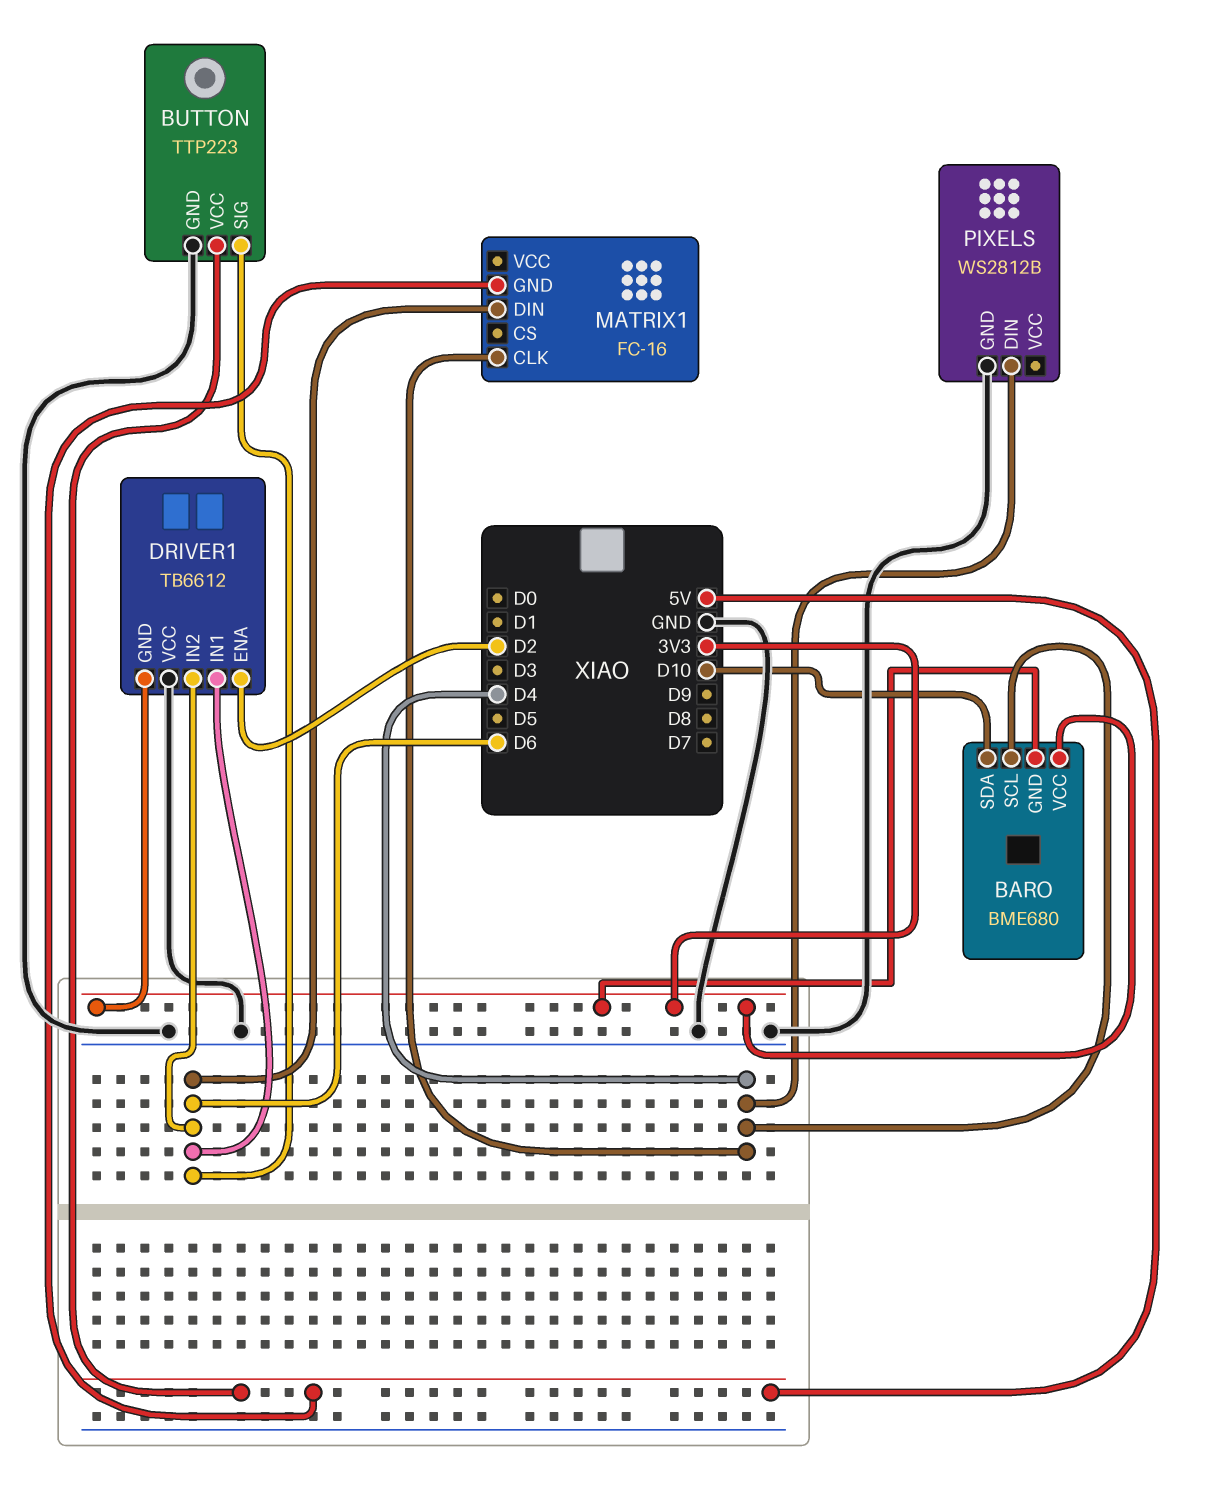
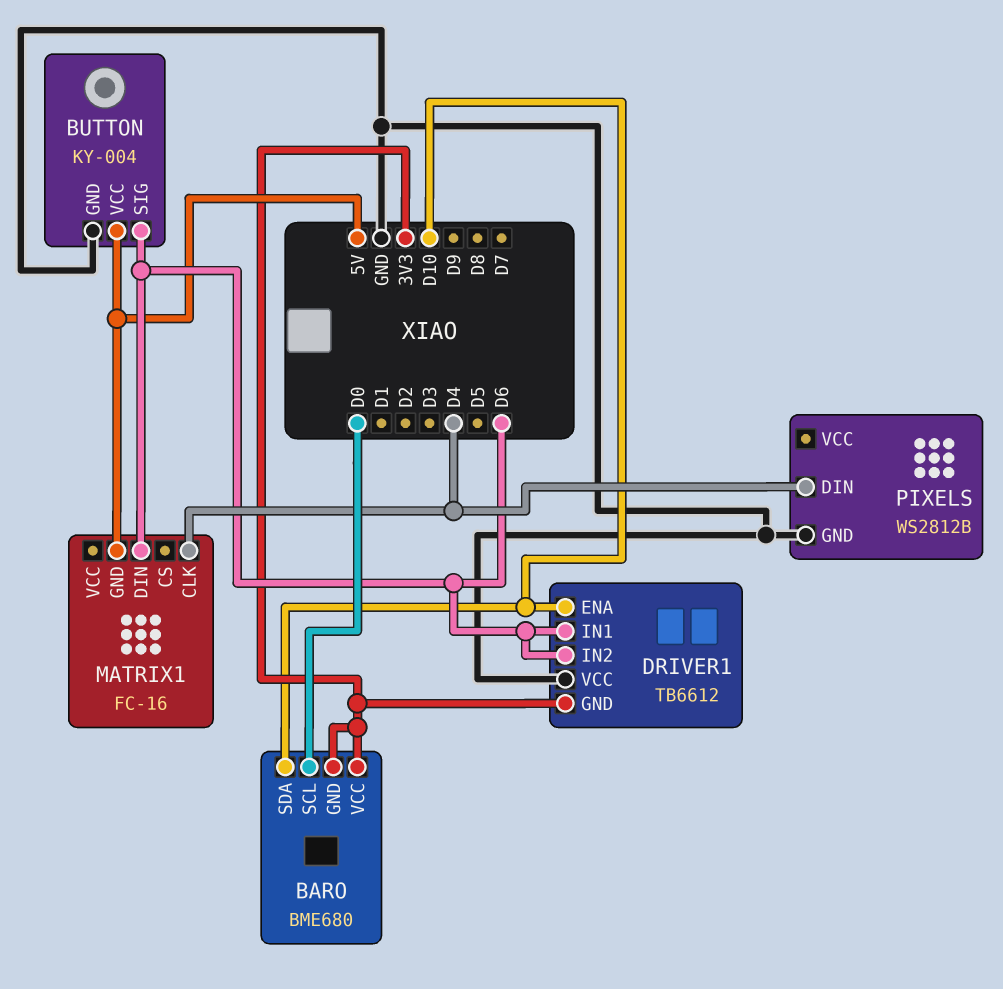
BARO pin SCL: D4 -> D0
BUTTON: TTP223 -> KY-004
DRIVER1 pin ENA: D2 -> D10

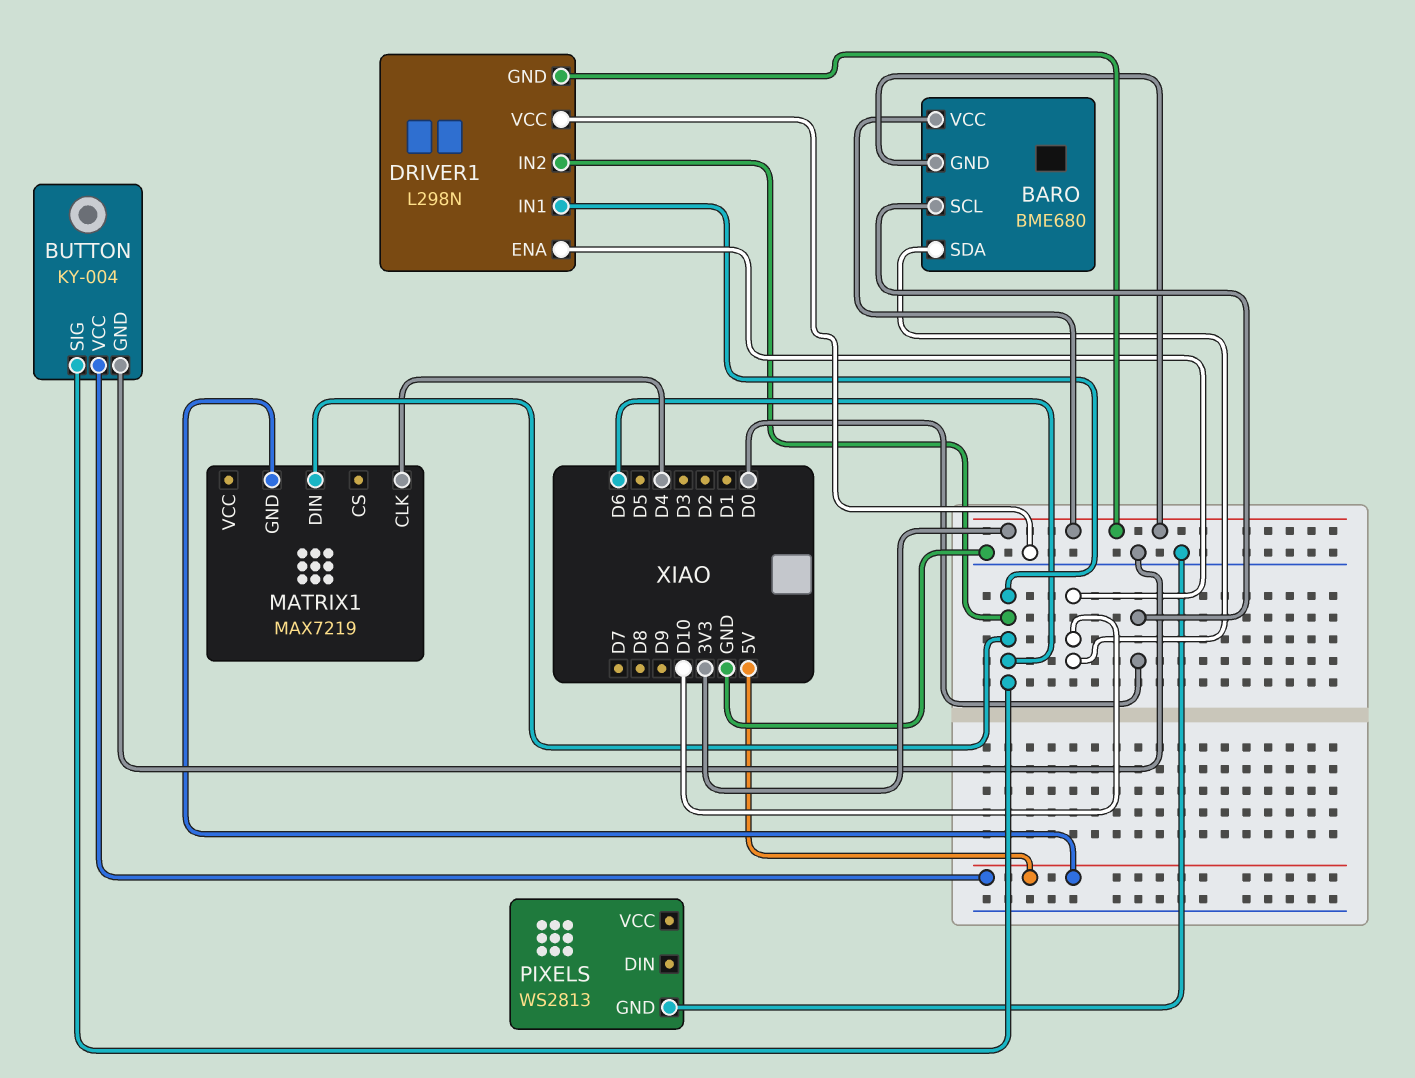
DRIVER1: TB6612 -> L298N
MATRIX1: FC-16 -> MAX7219
PIXELS: WS2812B -> WS2813
PIXELS pin DIN: D4 -> none

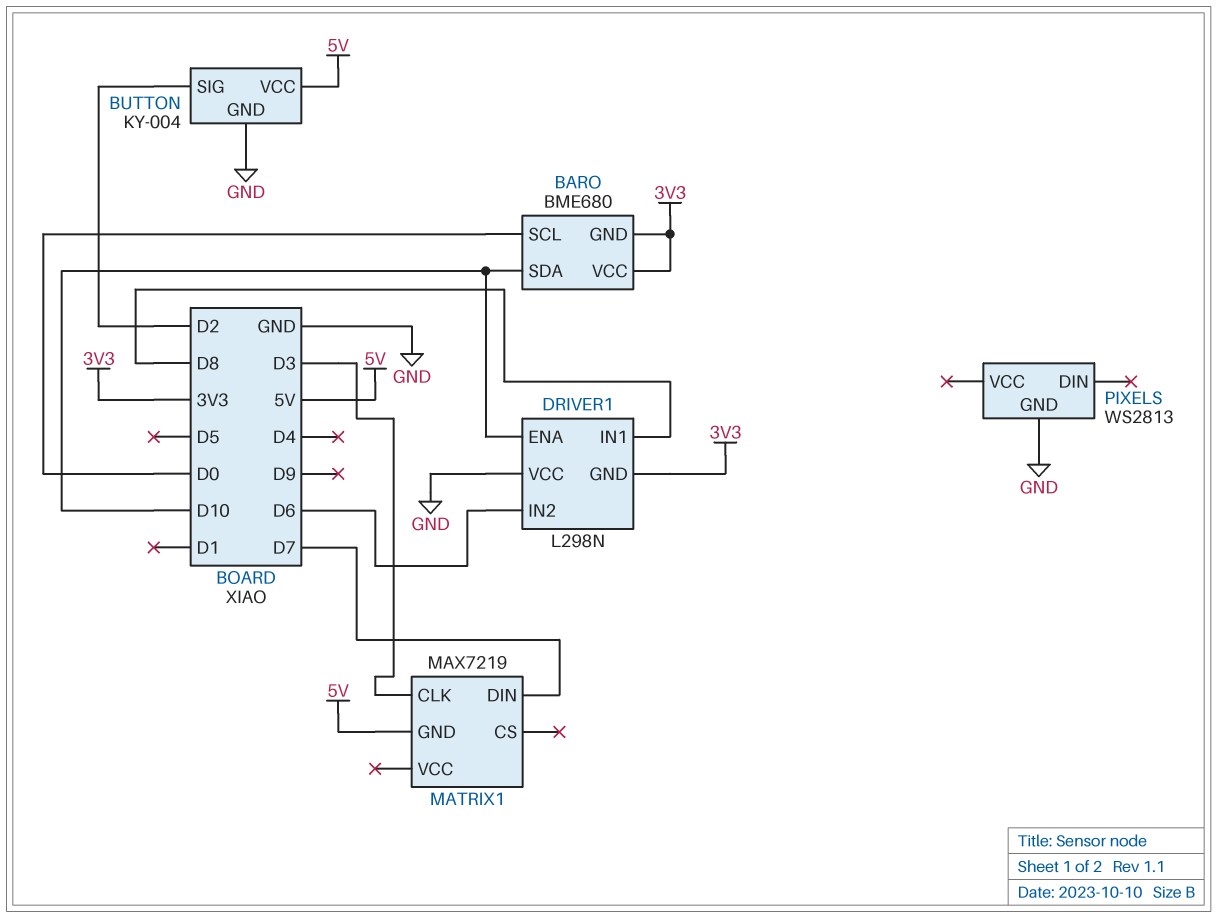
BUTTON pin SIG: D6 -> D2
DRIVER1 pin IN1: D6 -> D8
MATRIX1 pin CLK: D4 -> D3
MATRIX1 pin DIN: D6 -> D7

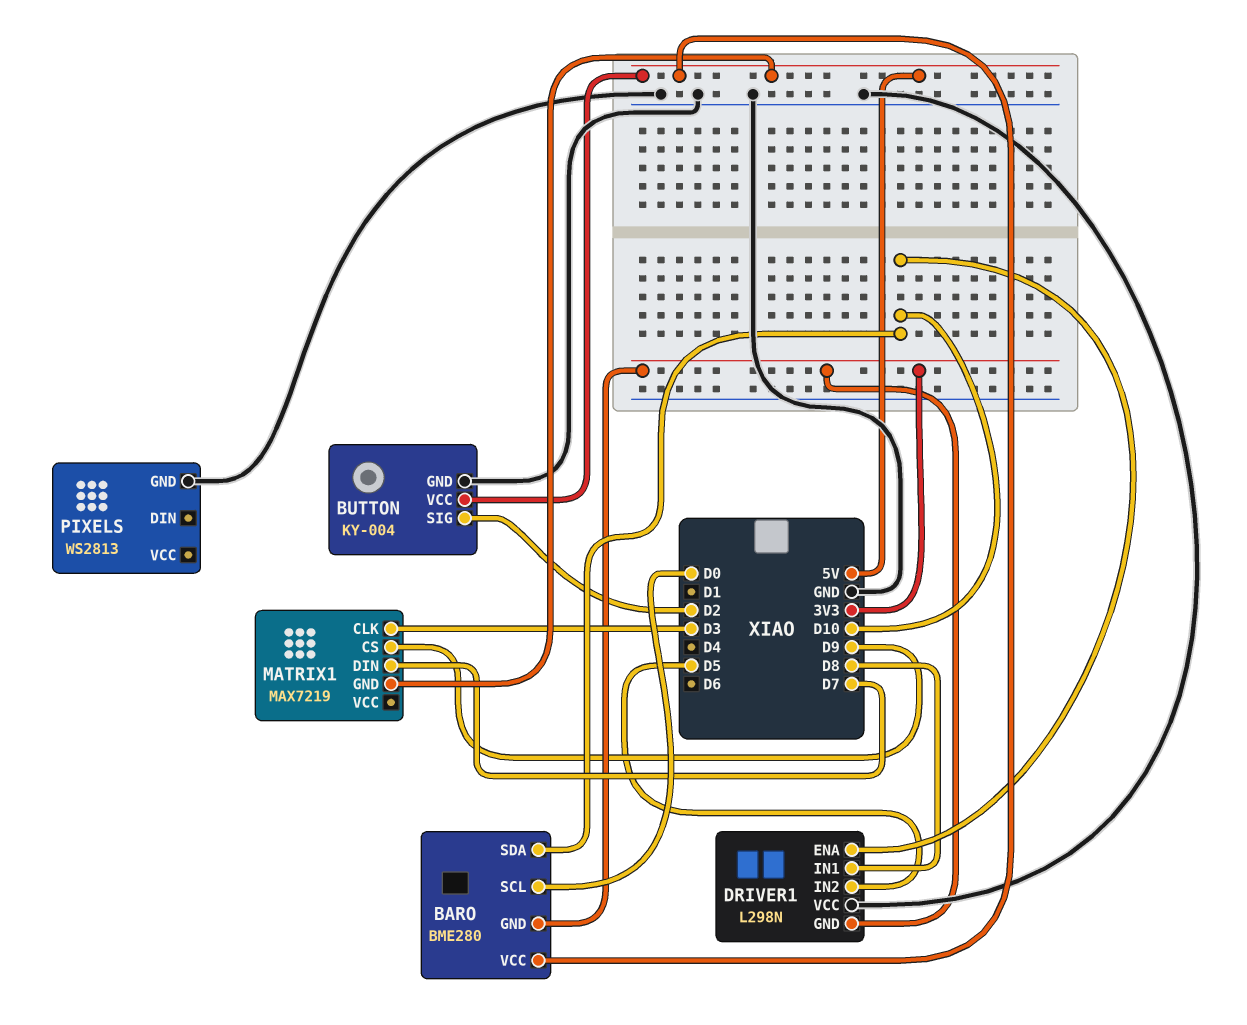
BARO: BME680 -> BME280
BARO pin VCC: 3V3 -> 5V
DRIVER1 pin IN2: D6 -> D5
MATRIX1 pin CS: none -> D9

